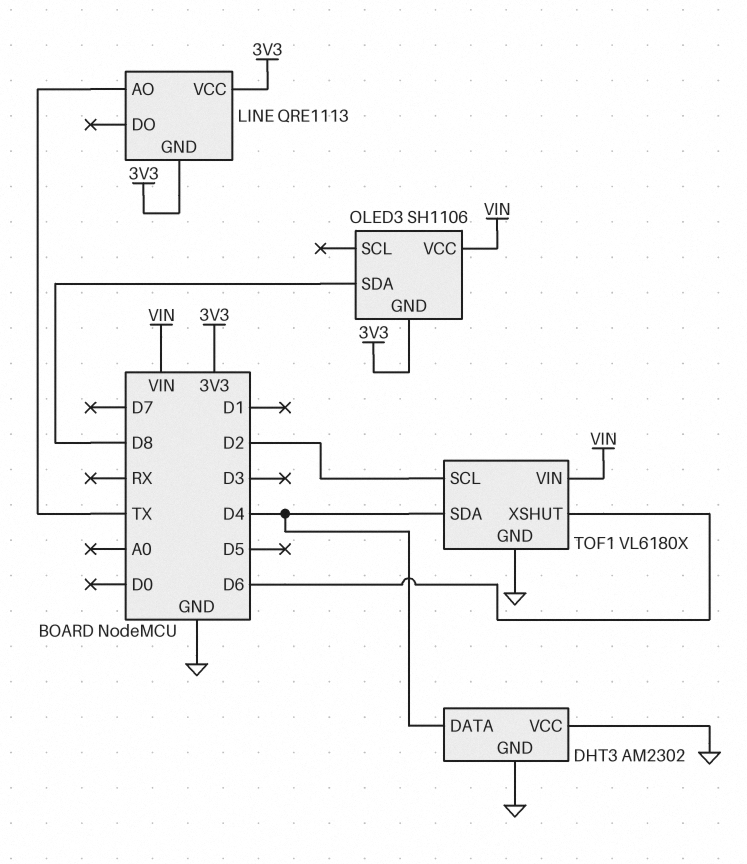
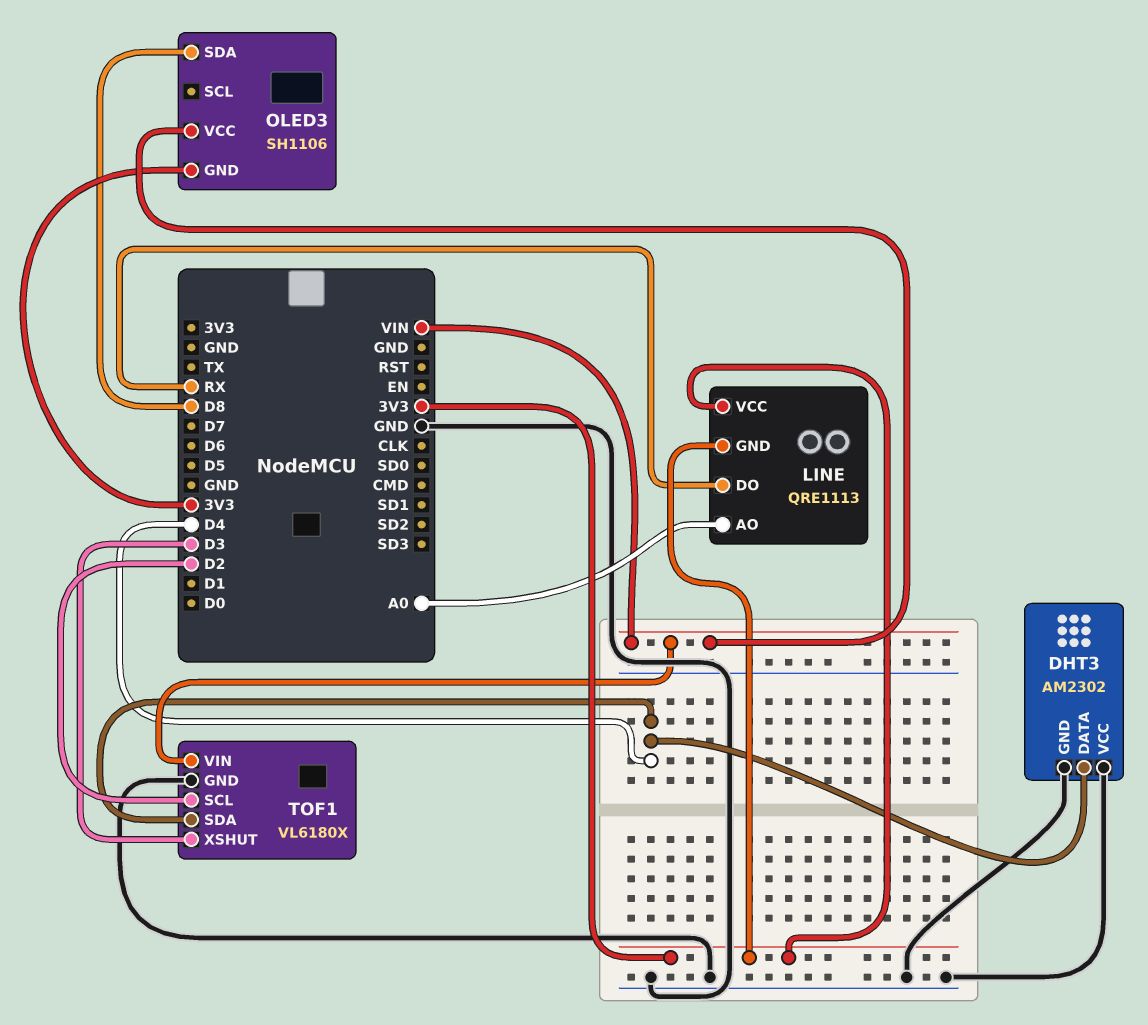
LINE pin AO: TX -> A0
LINE pin DO: none -> RX
TOF1 pin XSHUT: D6 -> D3

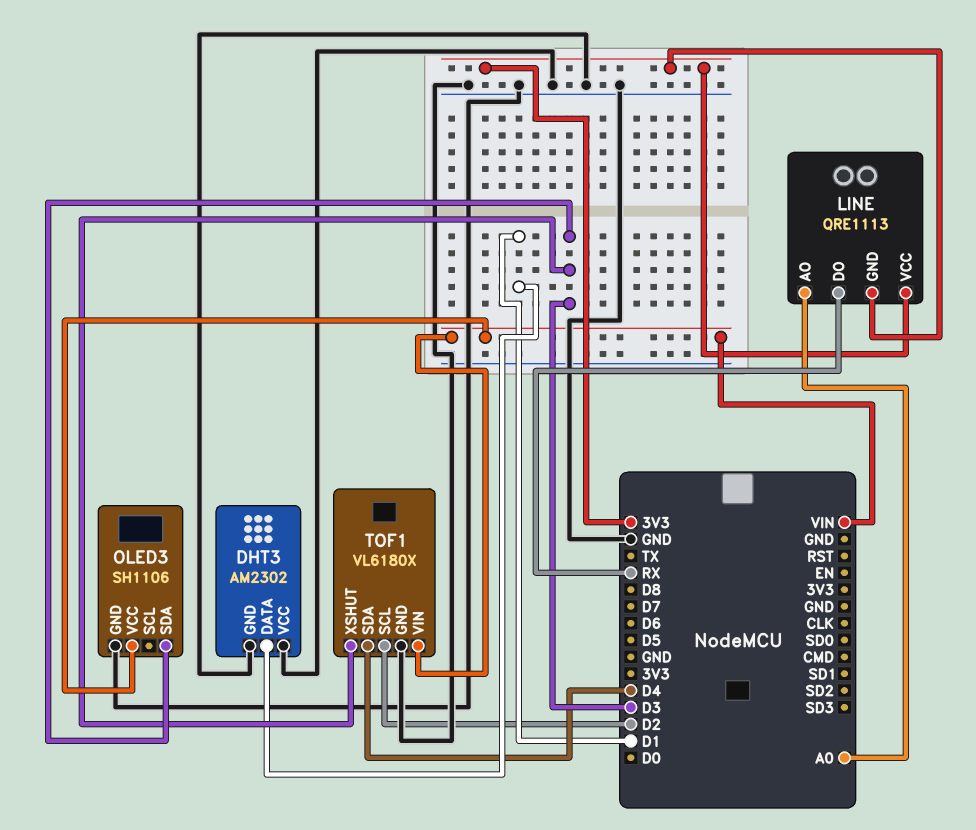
DHT3 pin DATA: D4 -> D1
OLED3 pin GND: 3V3 -> GND
OLED3 pin SDA: D8 -> D3

